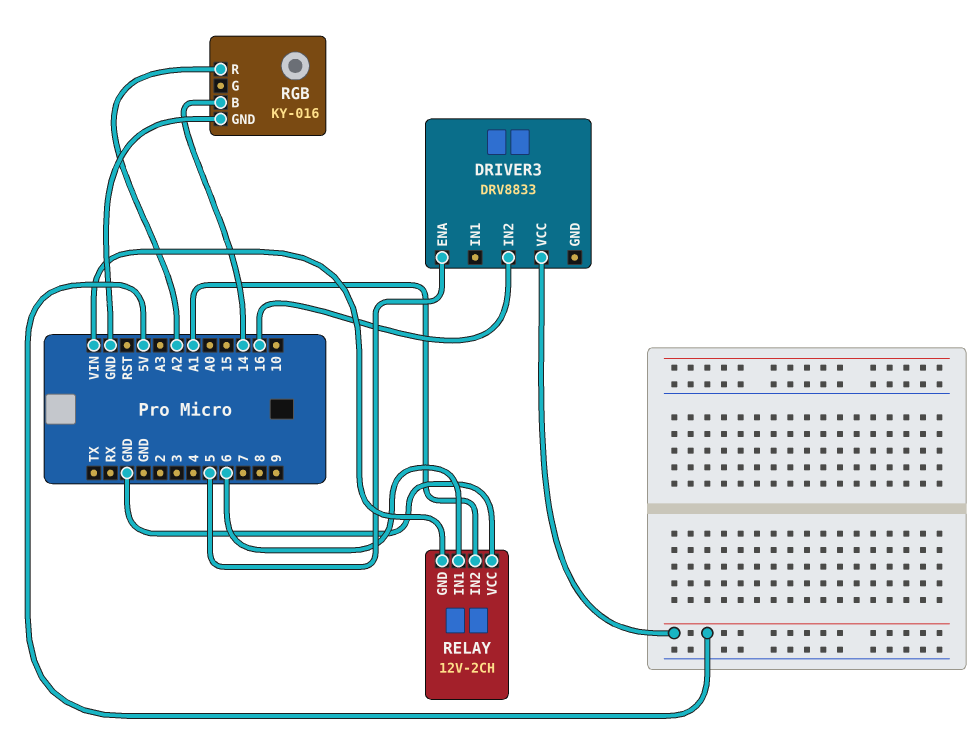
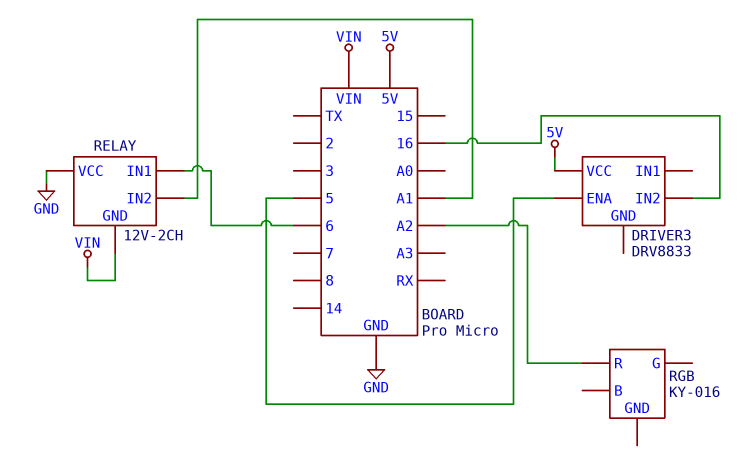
RGB pin B: 14 -> none
RGB pin GND: GND -> none

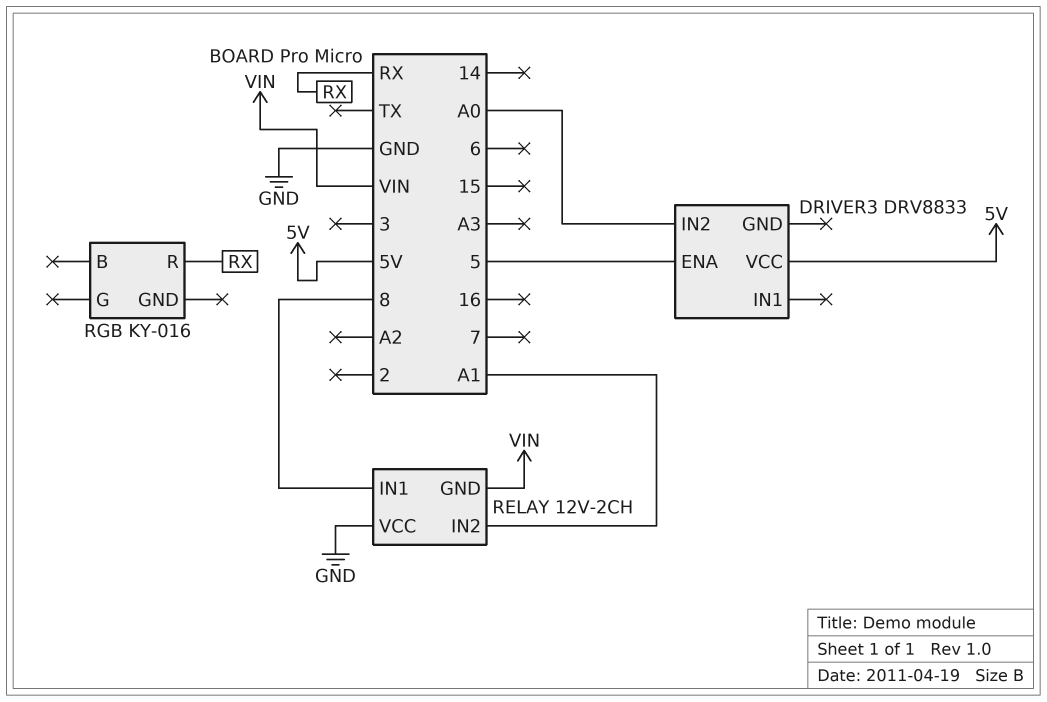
DRIVER3 pin IN2: 16 -> A0
RELAY pin IN1: 6 -> 8
RGB pin R: A2 -> RX

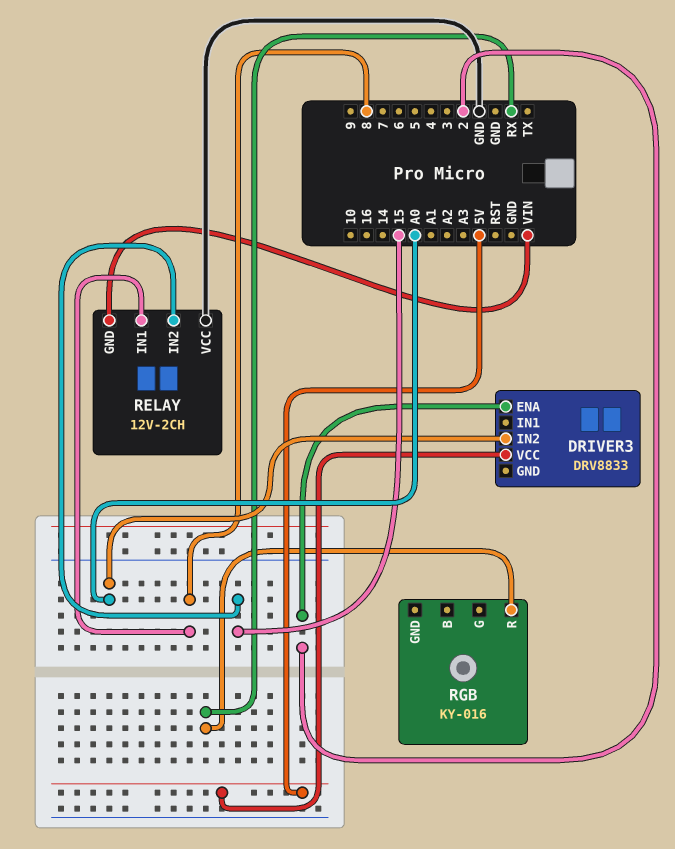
DRIVER3 pin ENA: 5 -> 2
RELAY pin IN2: A1 -> 15

